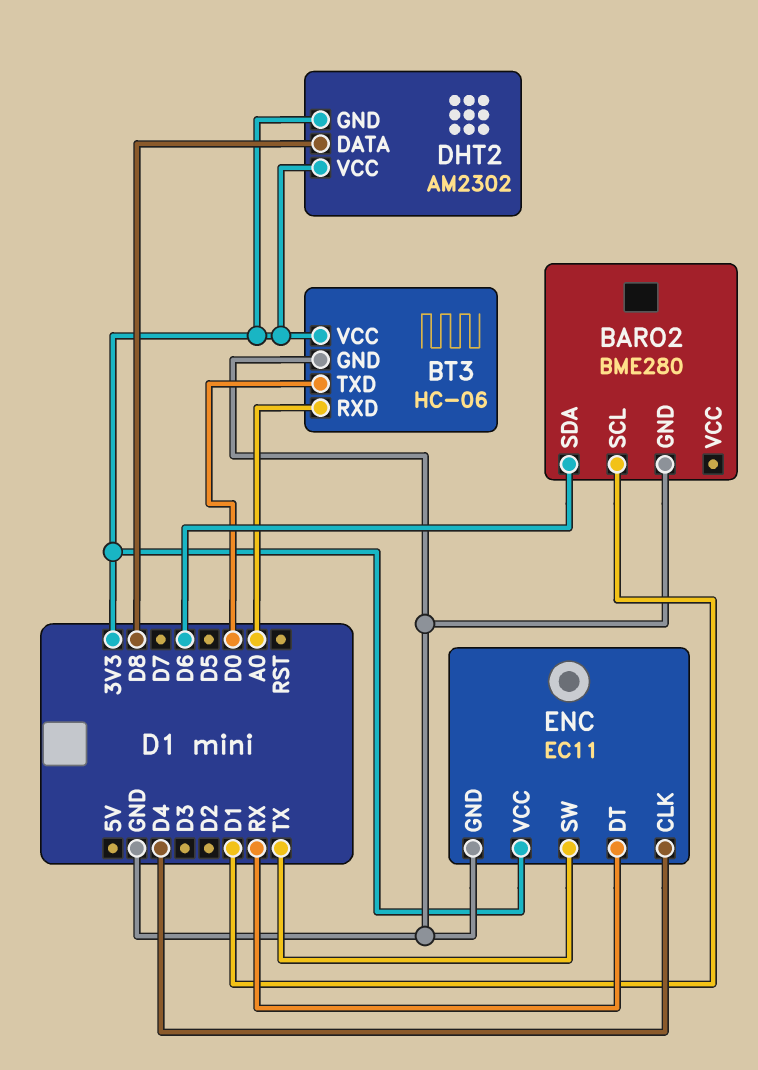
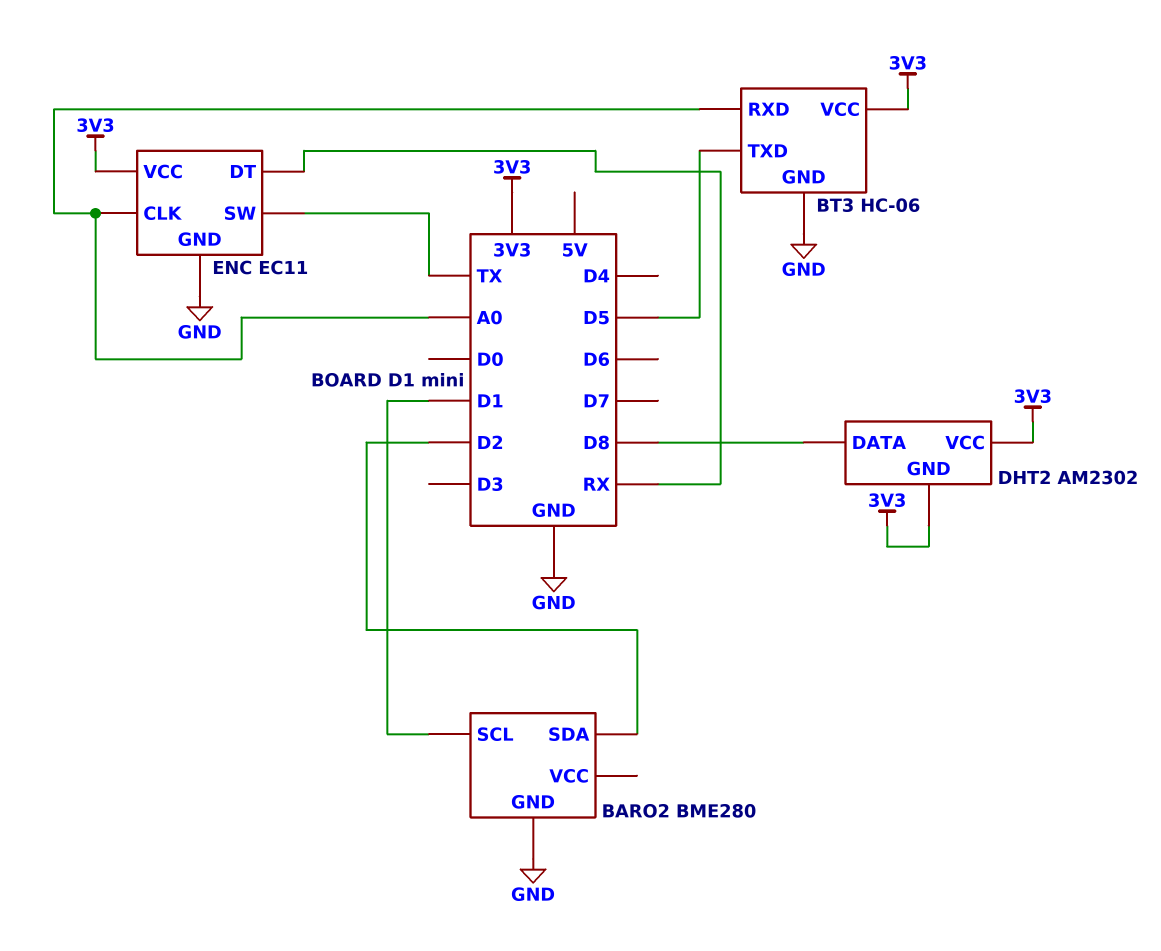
BARO2 pin SDA: D6 -> D2
BT3 pin TXD: D0 -> D5
ENC pin CLK: D4 -> A0

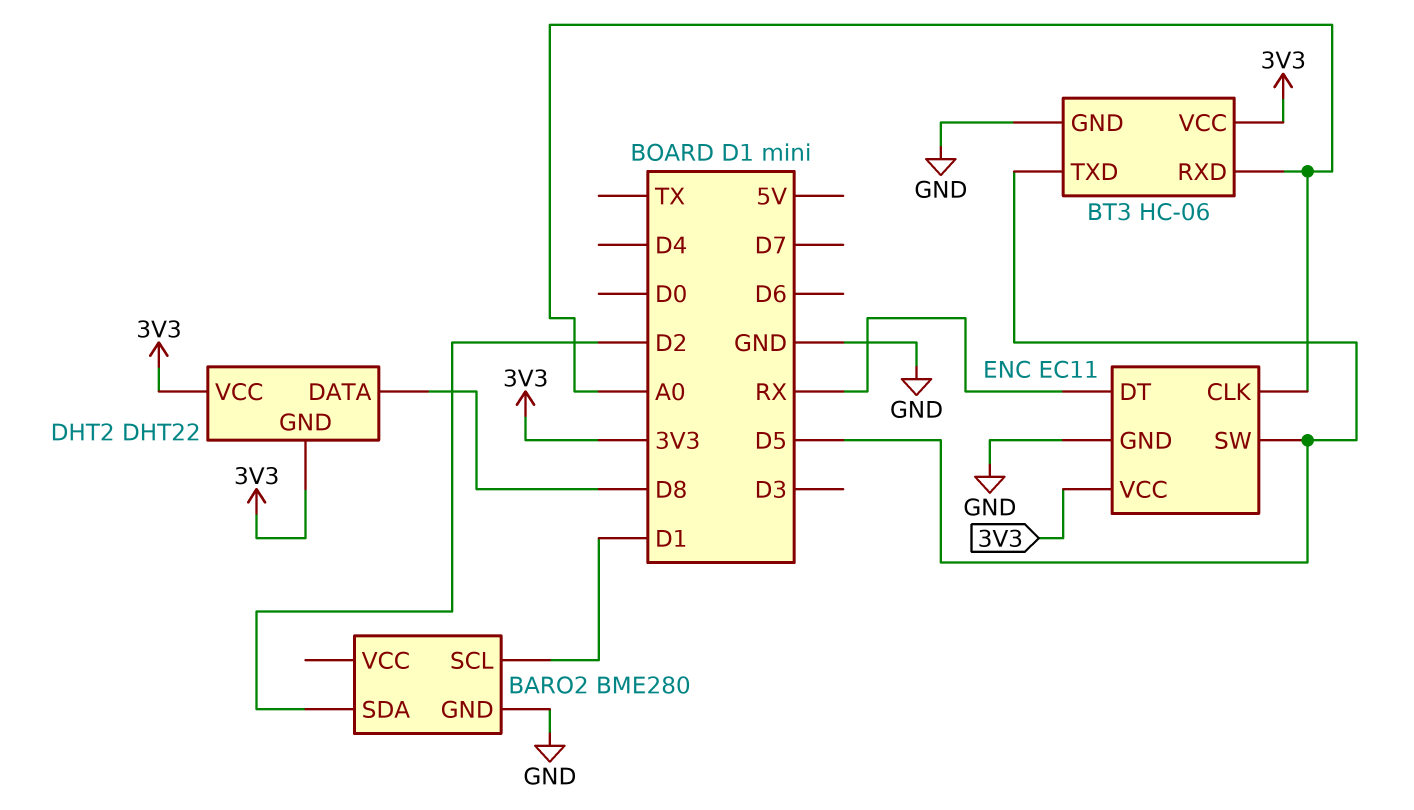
DHT2: AM2302 -> DHT22
ENC pin SW: TX -> D5

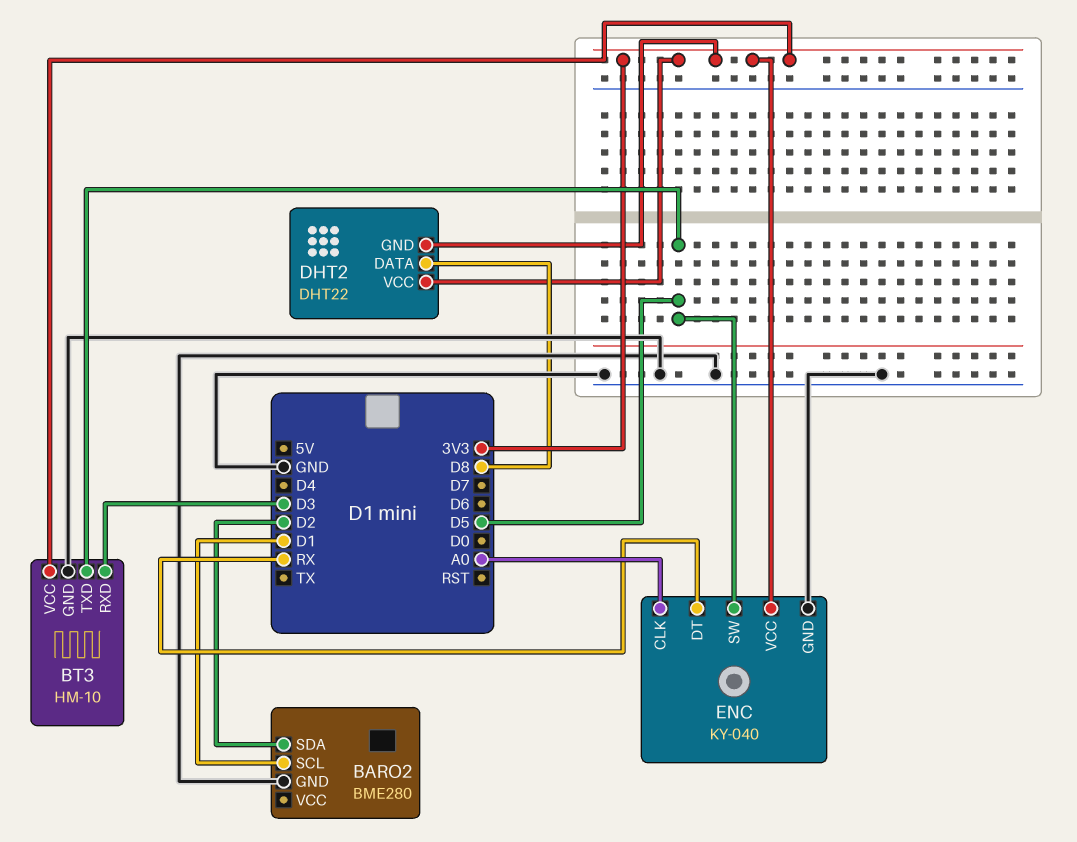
BT3: HC-06 -> HM-10
BT3 pin RXD: A0 -> D3
ENC: EC11 -> KY-040

